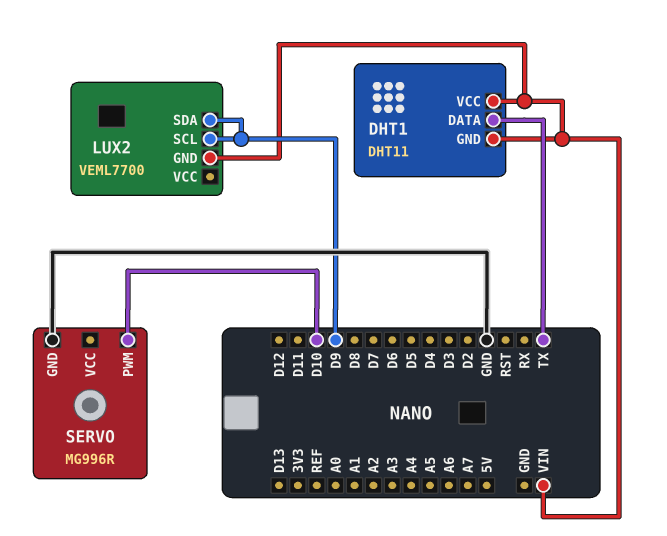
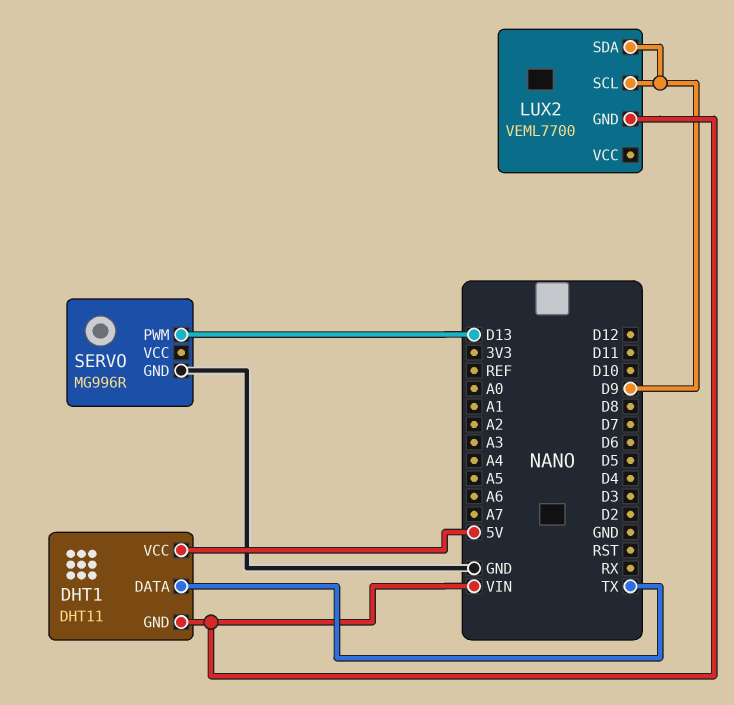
DHT1 pin VCC: VIN -> 5V
SERVO pin PWM: D10 -> D13

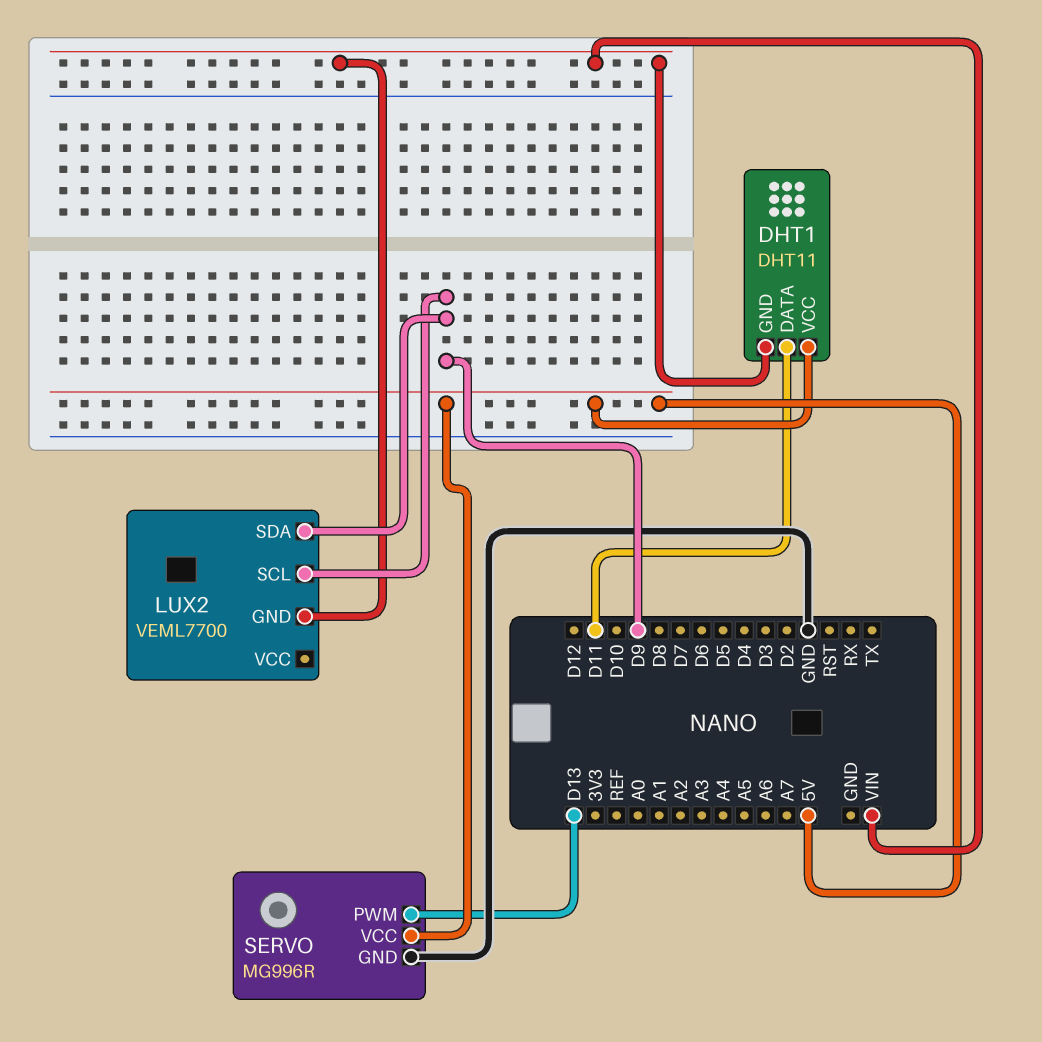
DHT1 pin DATA: TX -> D11
SERVO pin VCC: none -> 5V

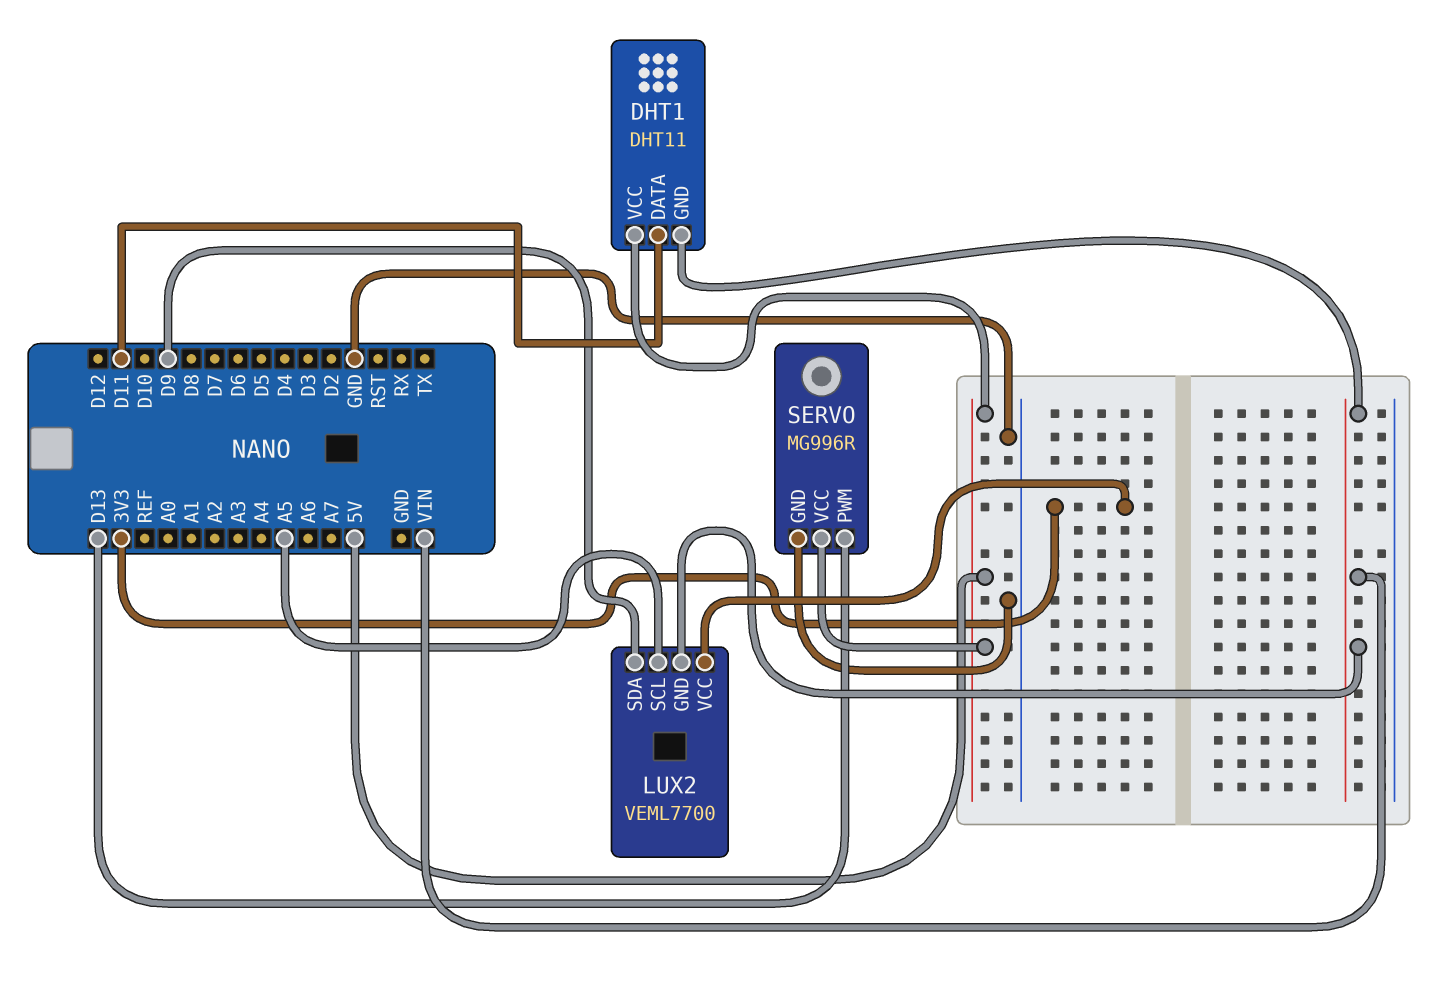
LUX2 pin SCL: D9 -> A5
LUX2 pin VCC: none -> 3V3

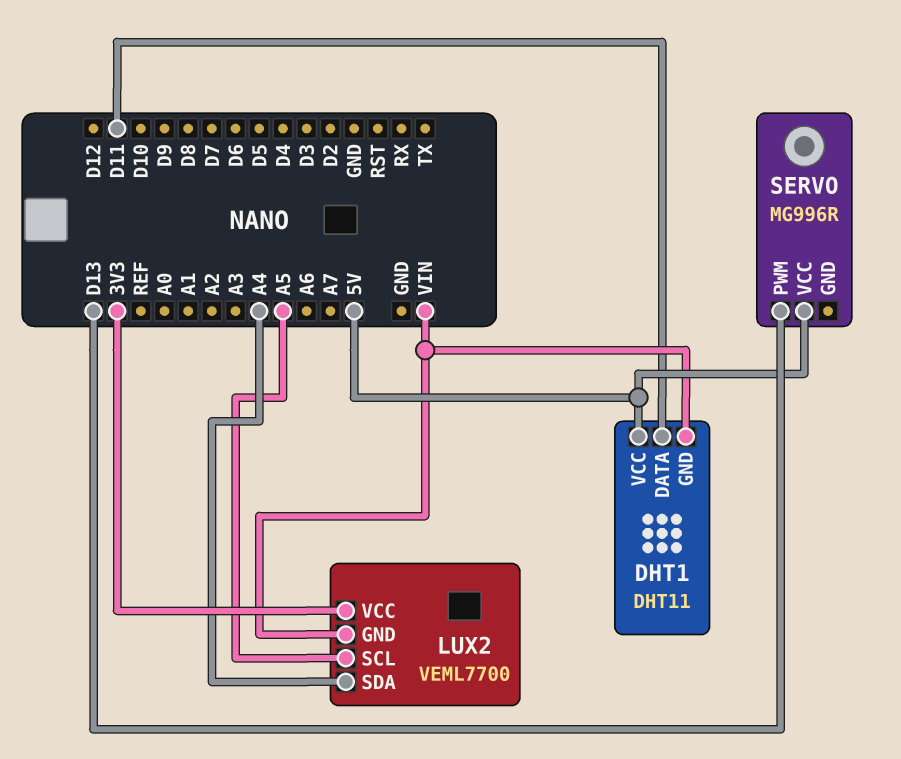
LUX2 pin SDA: D9 -> A4
SERVO pin GND: GND -> none

